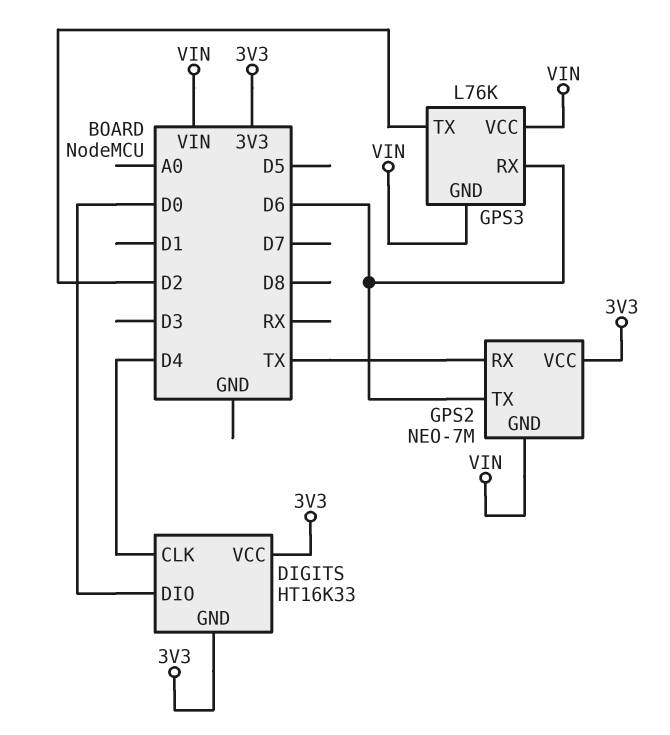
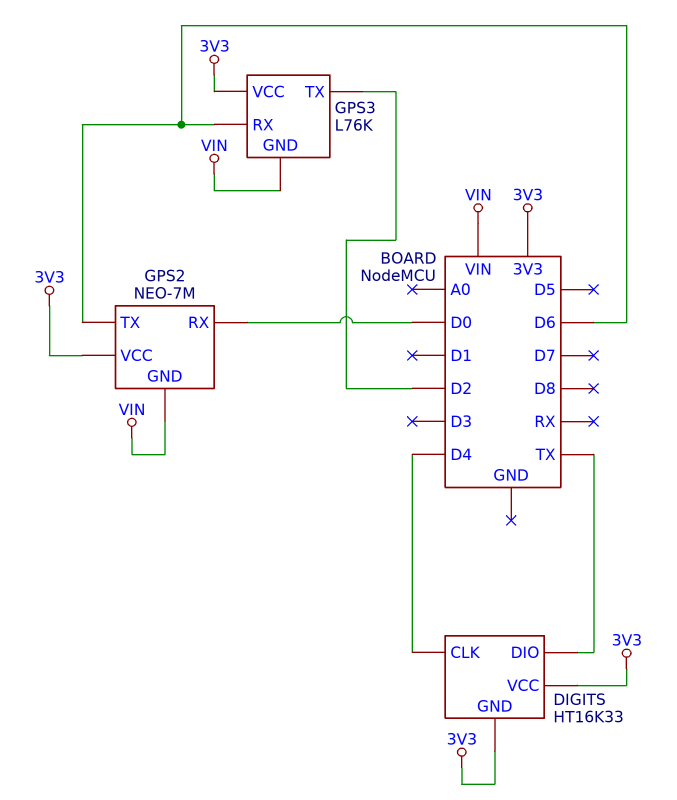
DIGITS pin DIO: D0 -> TX
GPS2 pin RX: TX -> D0
GPS3 pin VCC: VIN -> 3V3

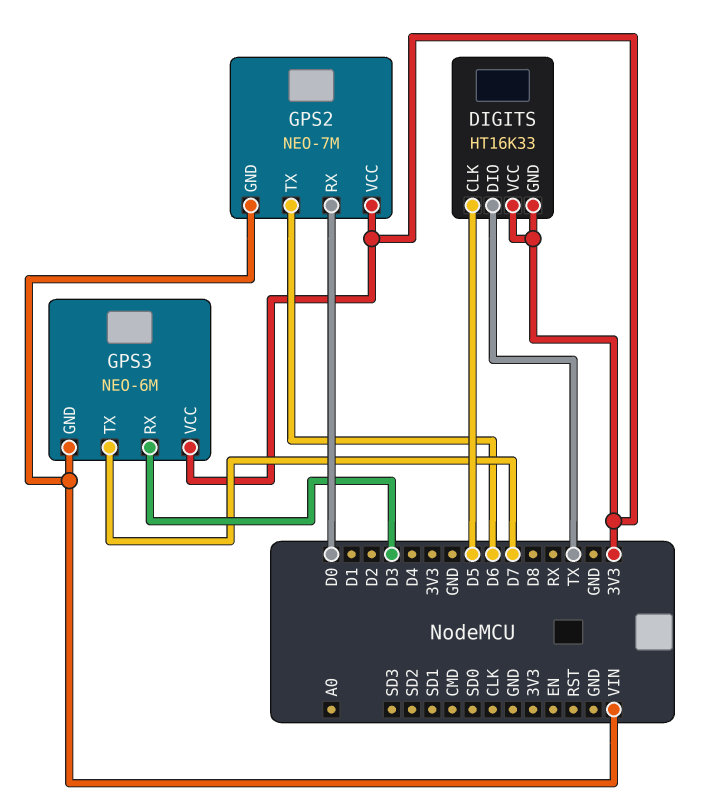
DIGITS pin CLK: D4 -> D5
GPS3: L76K -> NEO-6M
GPS3 pin RX: D6 -> D3
GPS3 pin TX: D2 -> D7

